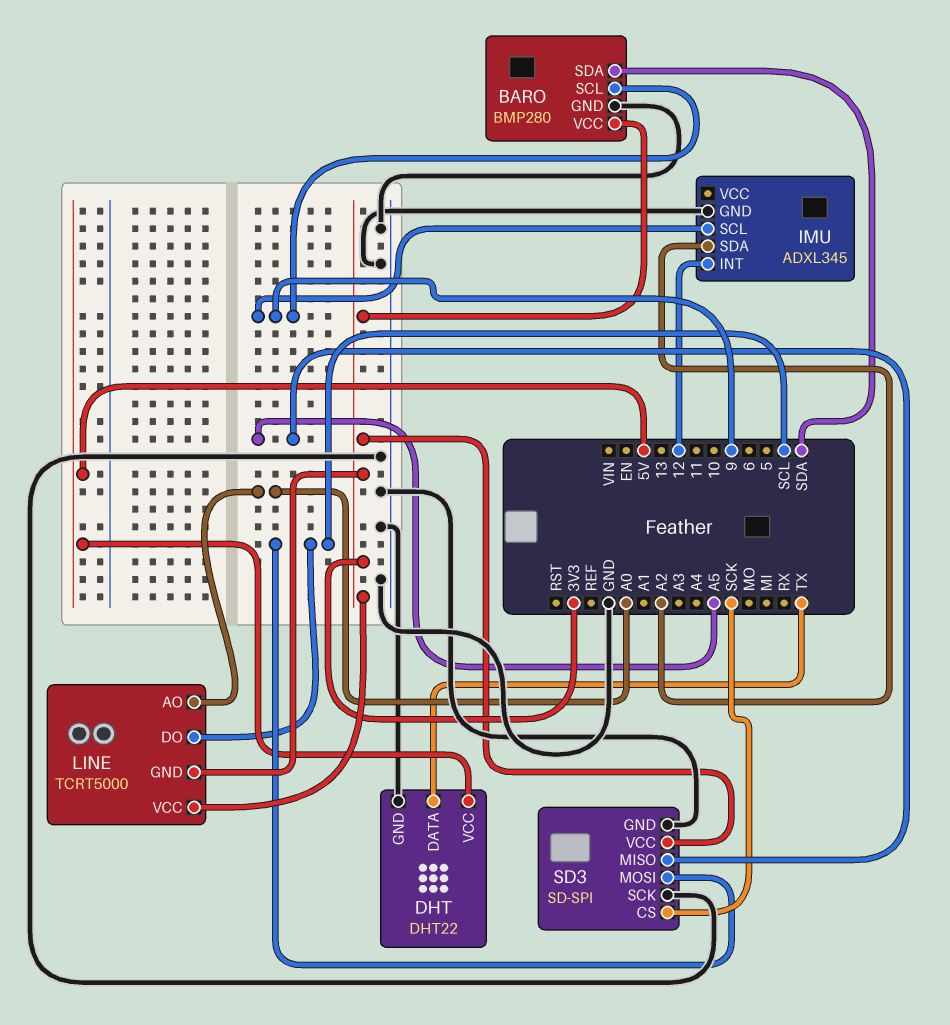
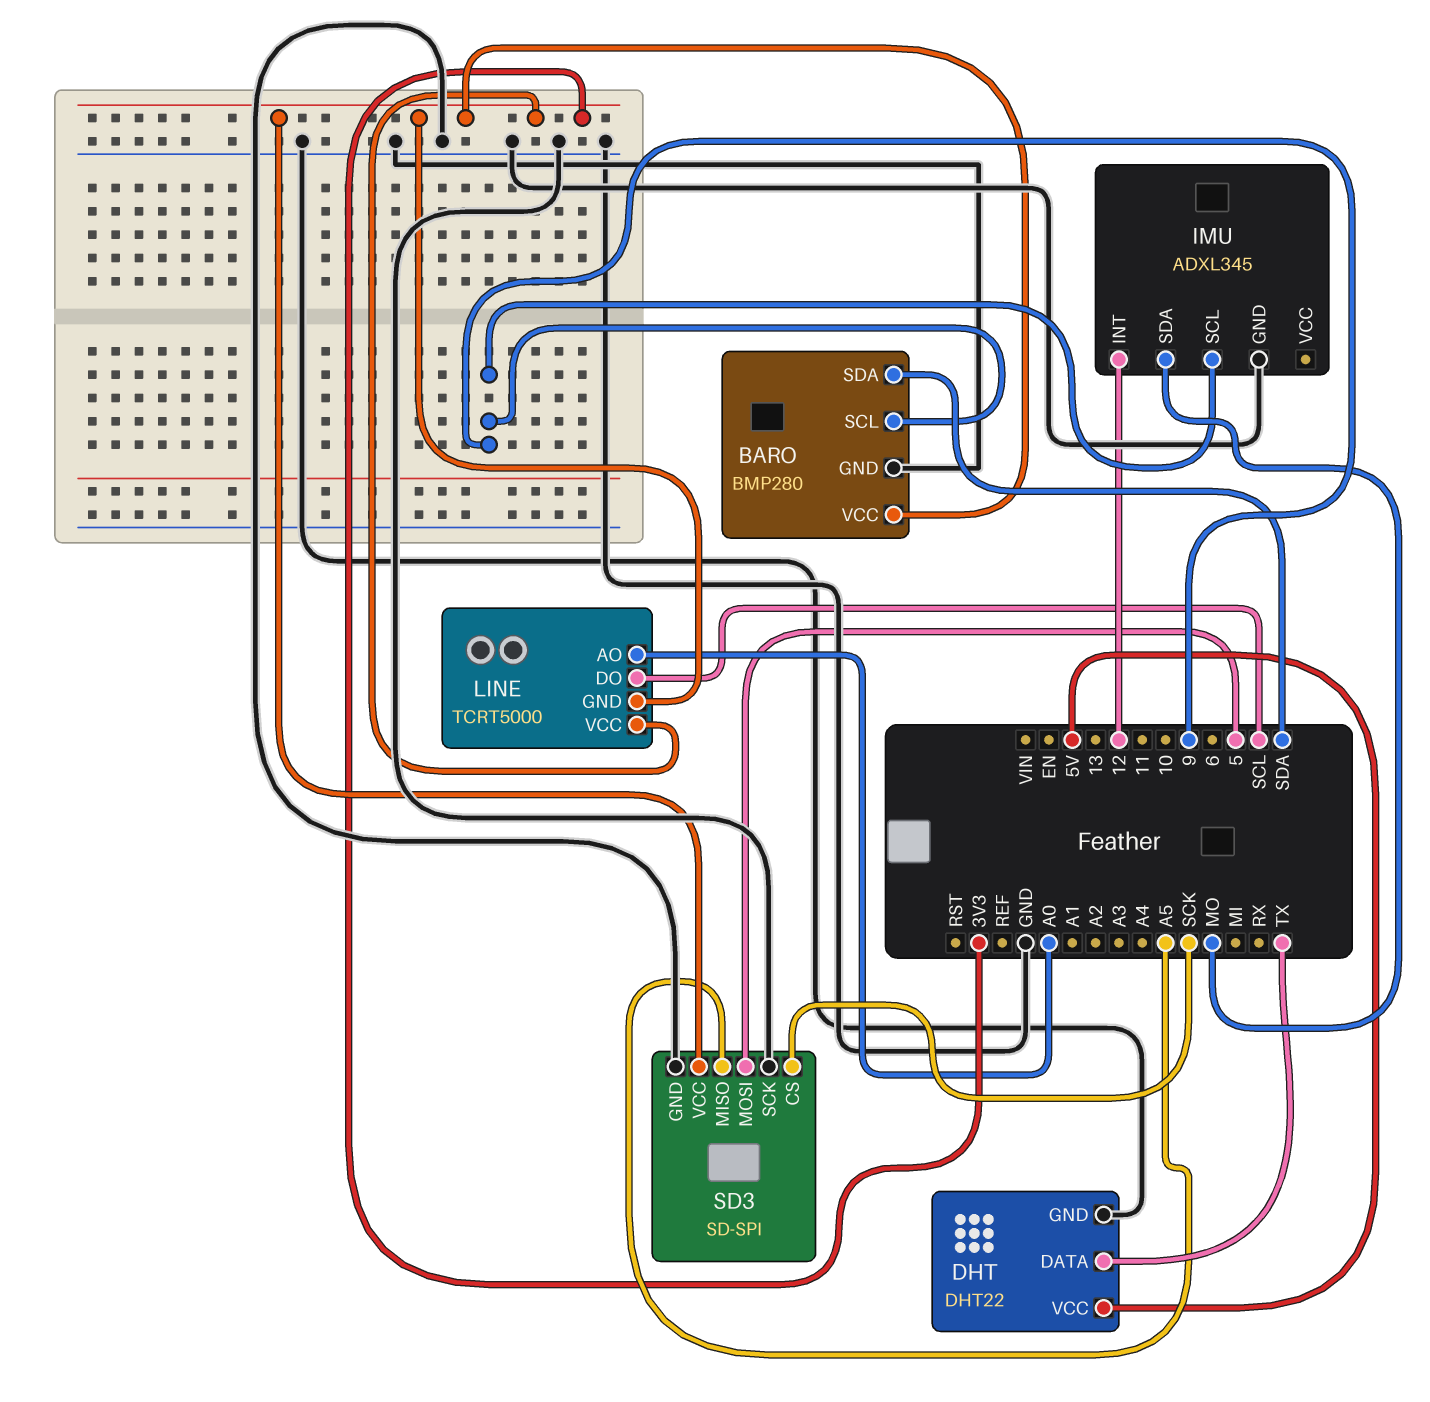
IMU pin SDA: A2 -> MO
SD3 pin MOSI: SCL -> 5

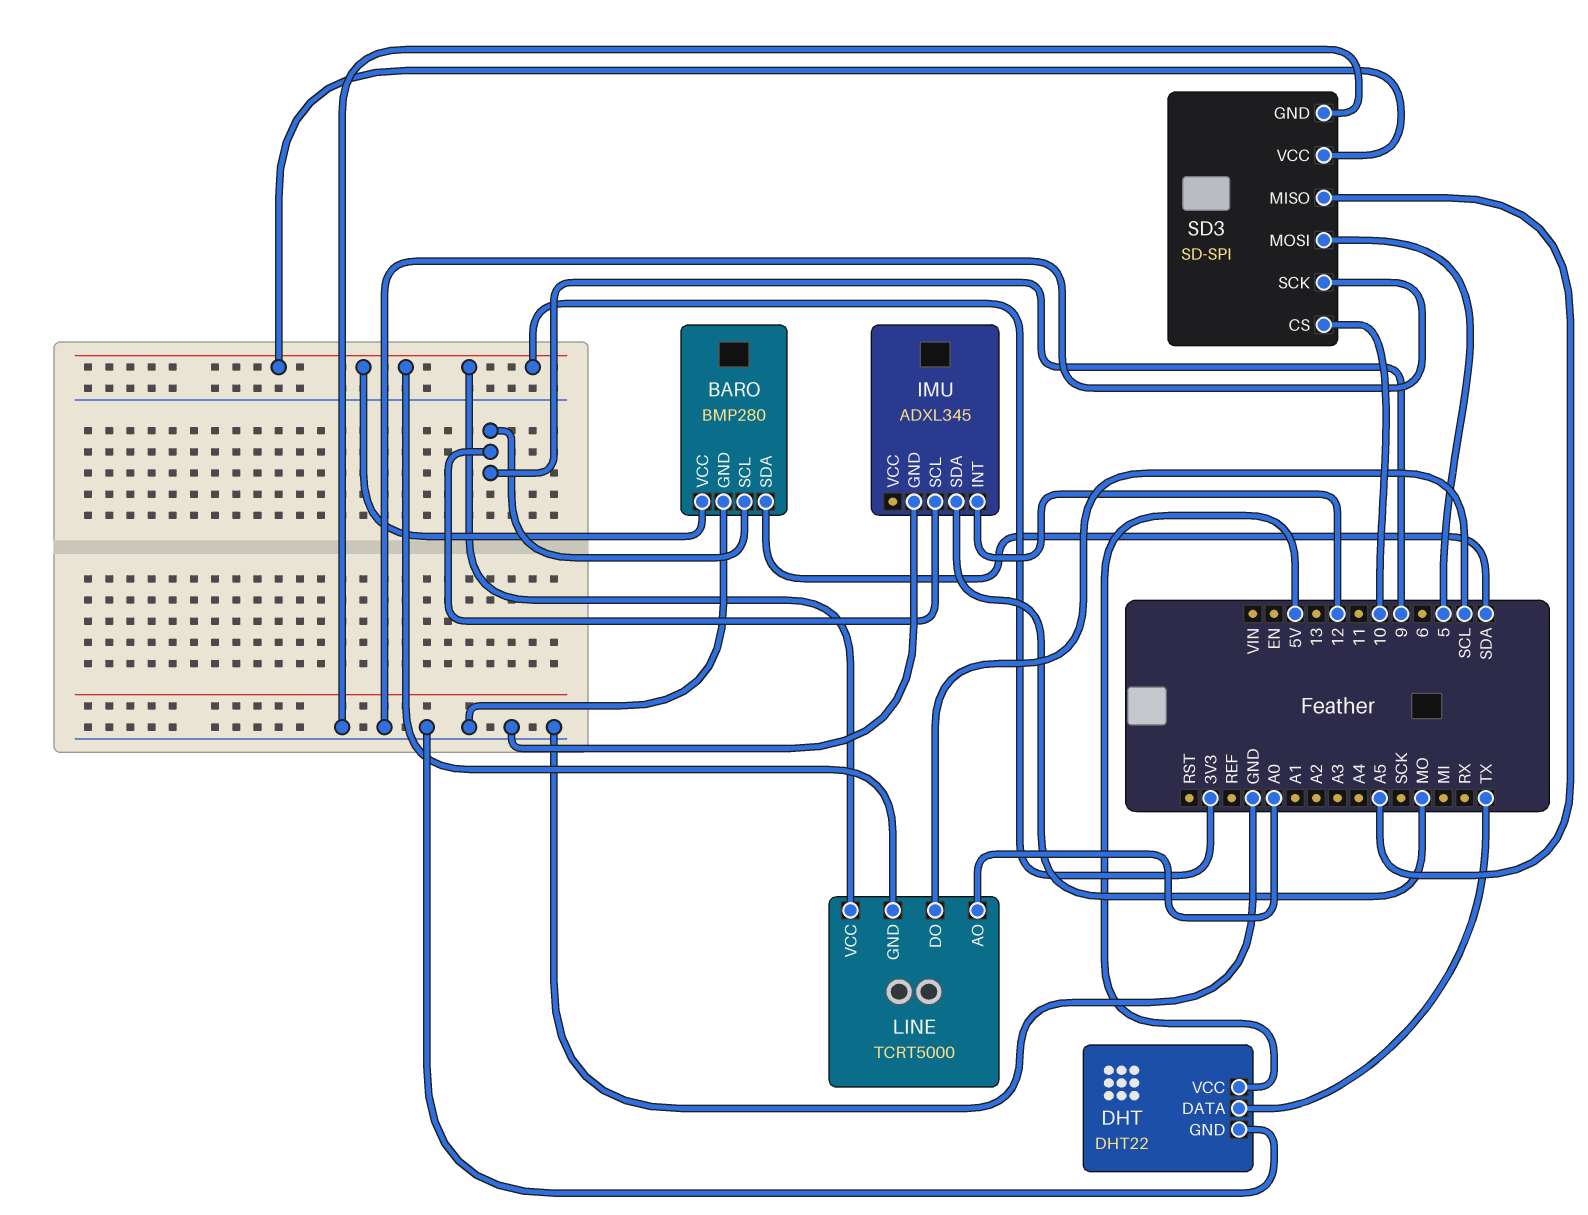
SD3 pin CS: SCK -> 10

